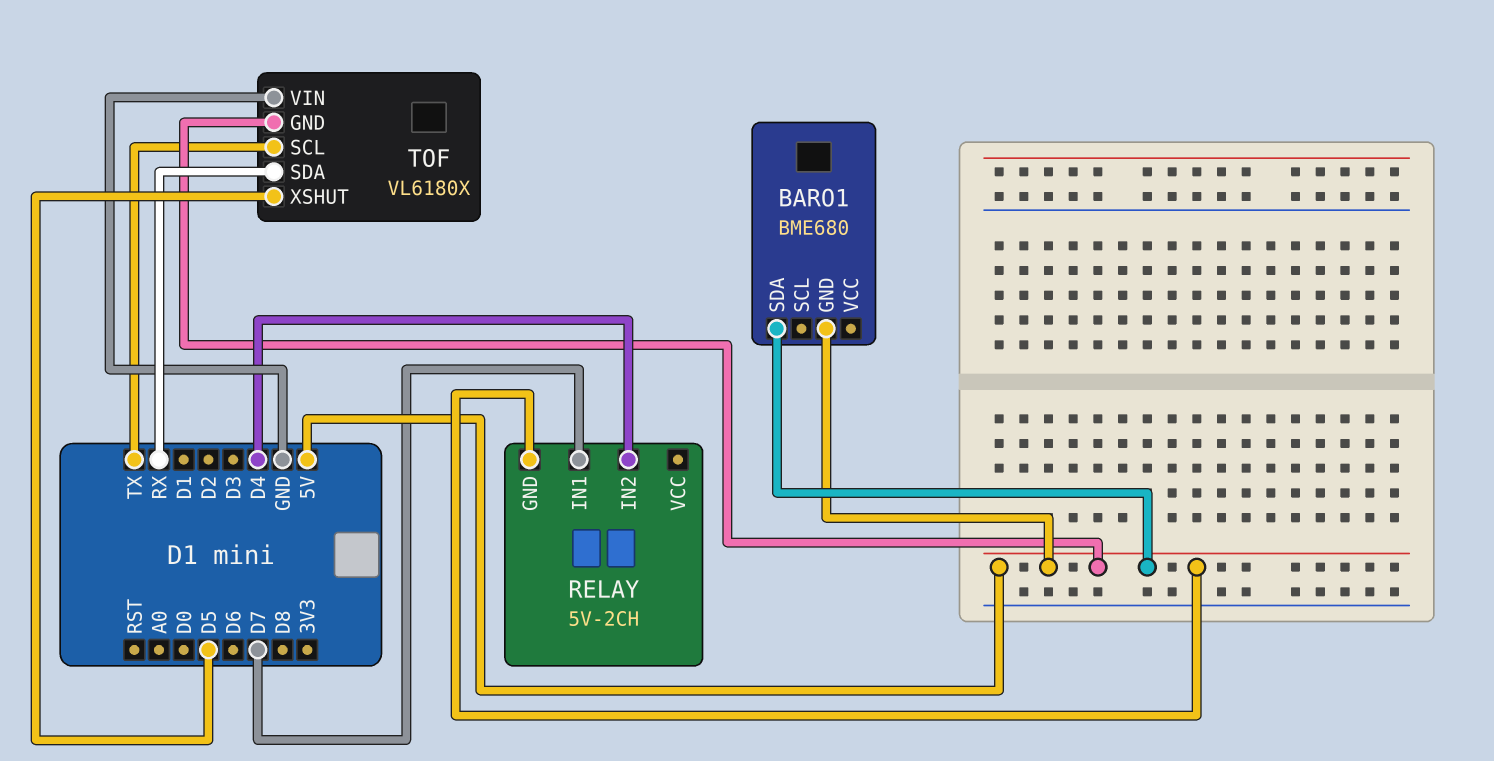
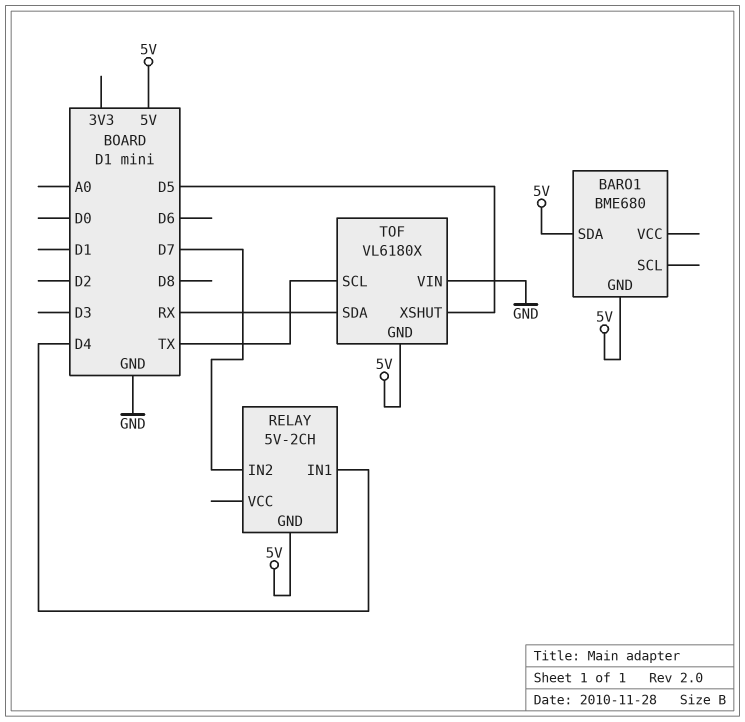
RELAY pin IN1: D7 -> D4
RELAY pin IN2: D4 -> D7

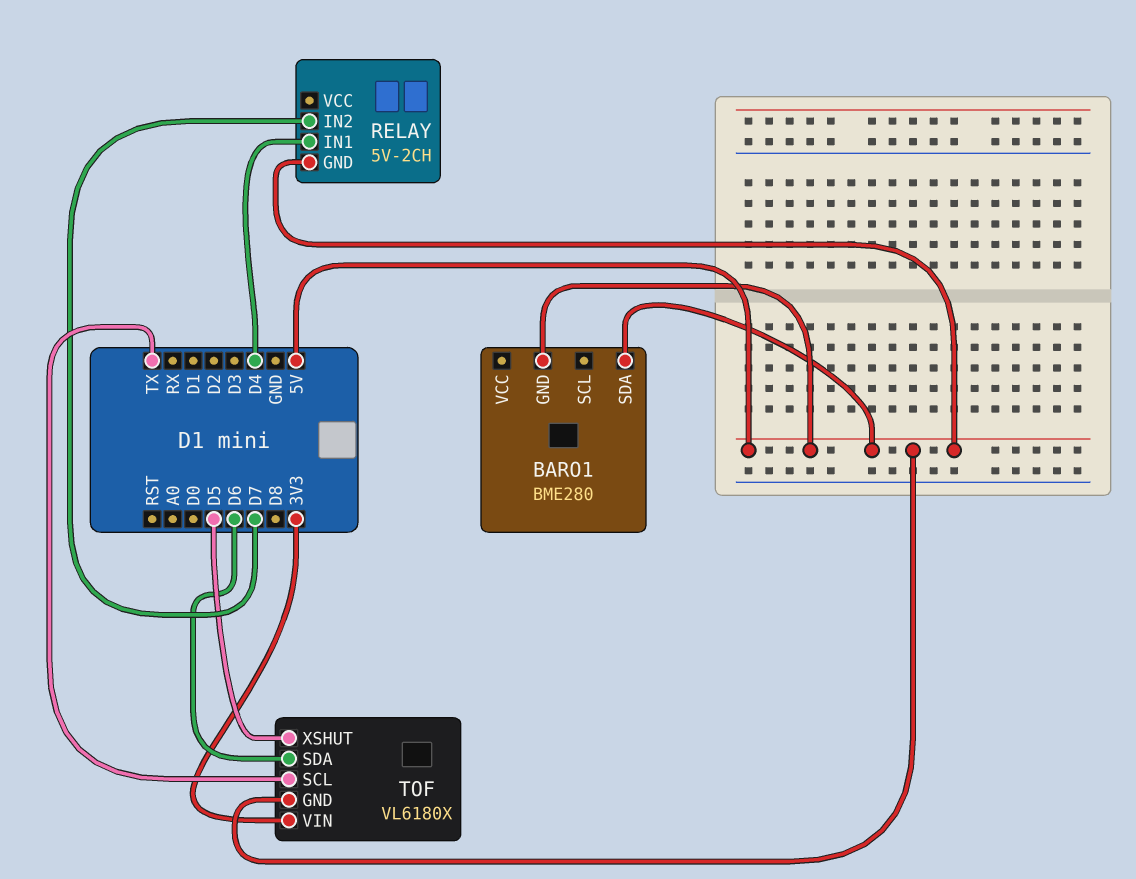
BARO1: BME680 -> BME280
TOF pin SDA: RX -> D6
TOF pin VIN: GND -> 3V3

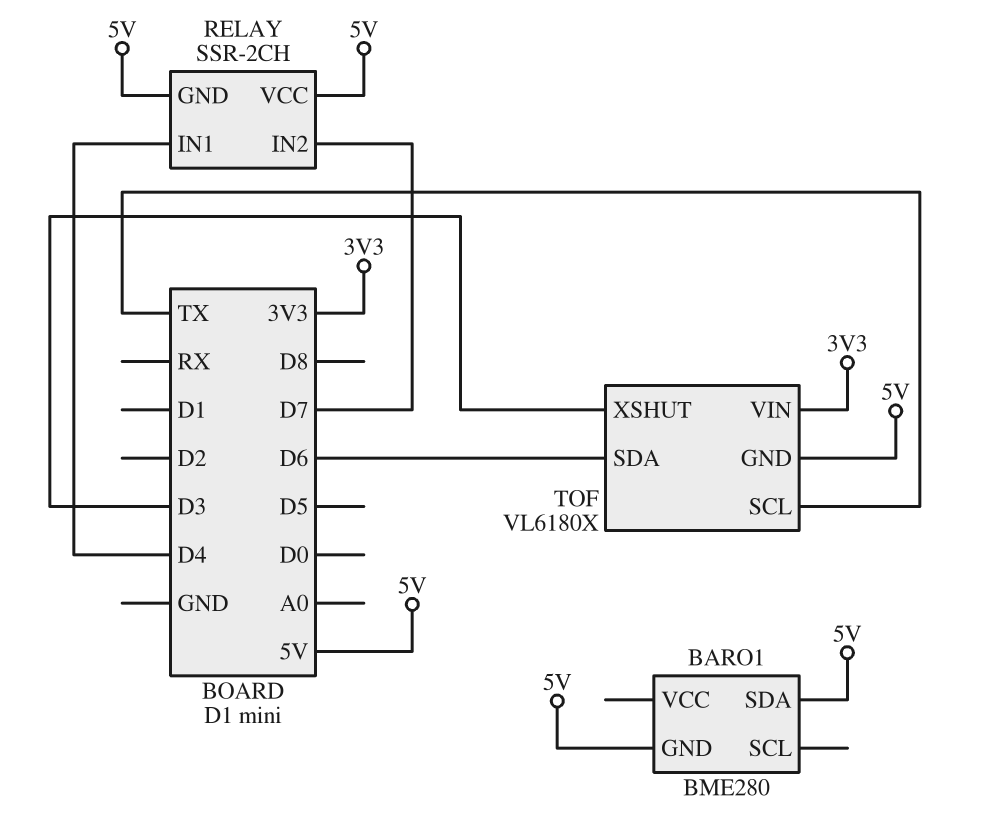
RELAY: 5V-2CH -> SSR-2CH
RELAY pin VCC: none -> 5V
TOF pin XSHUT: D5 -> D3

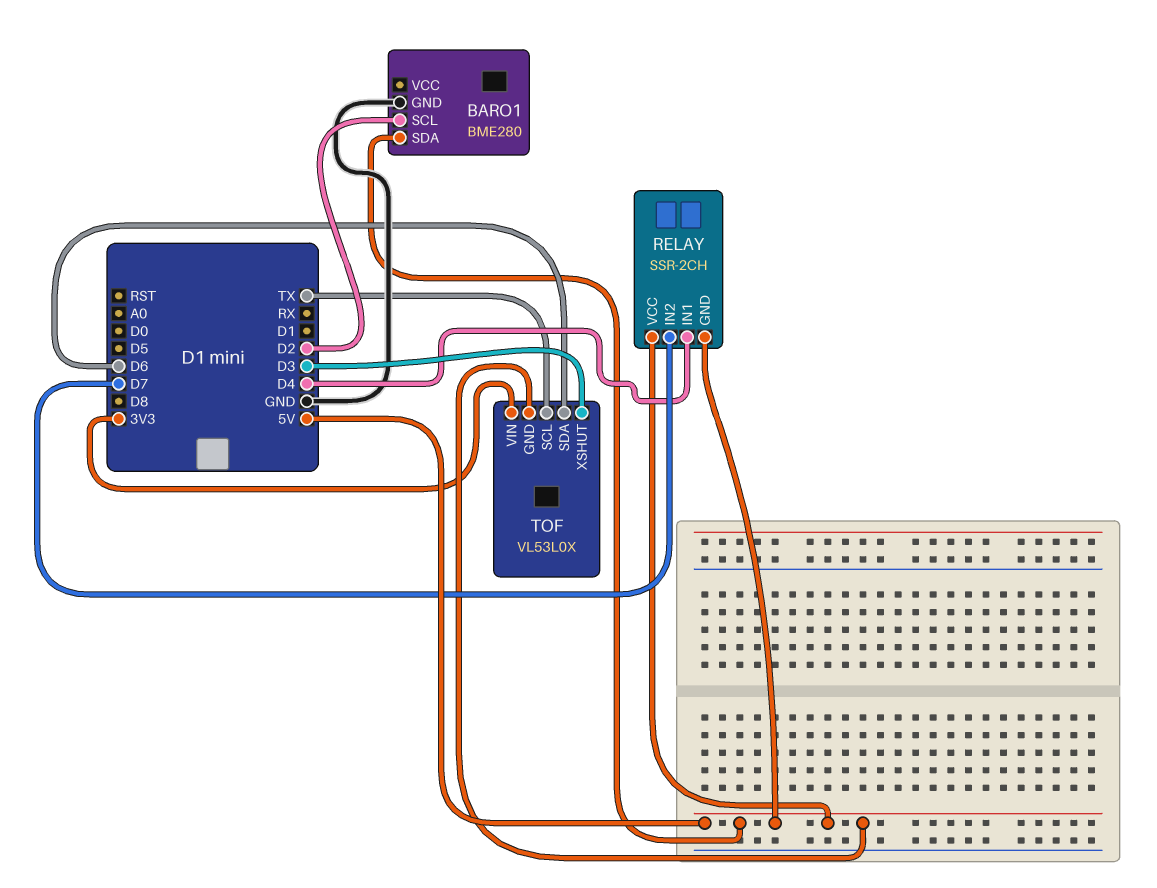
BARO1 pin GND: 5V -> GND
BARO1 pin SCL: none -> D2
TOF: VL6180X -> VL53L0X

